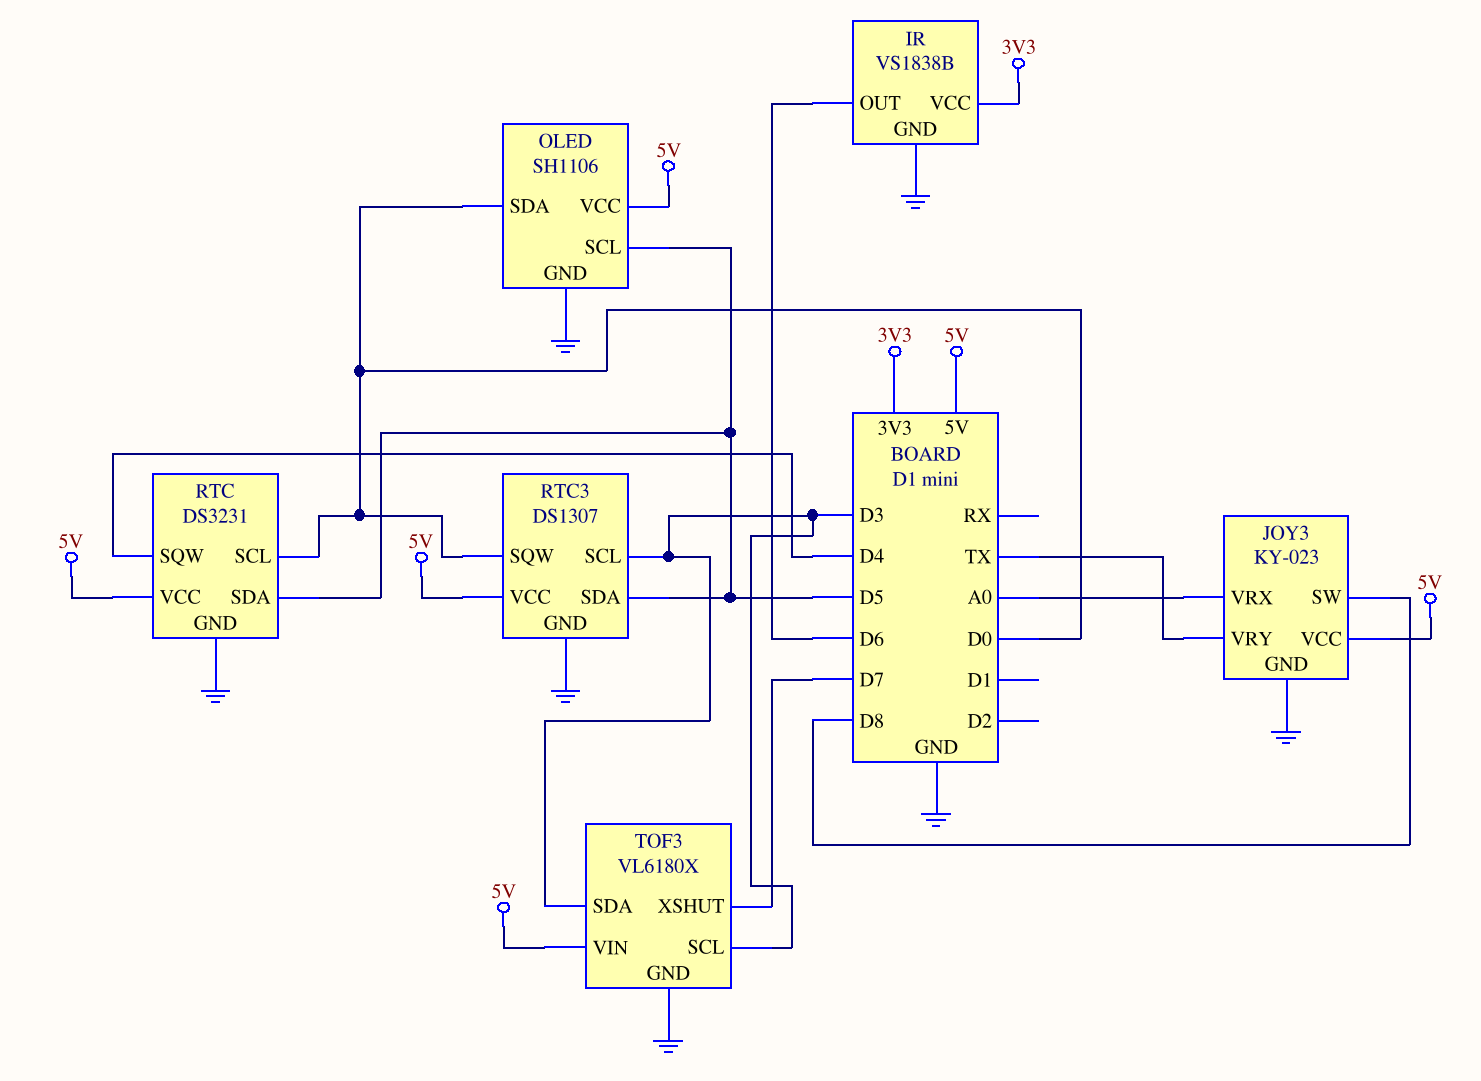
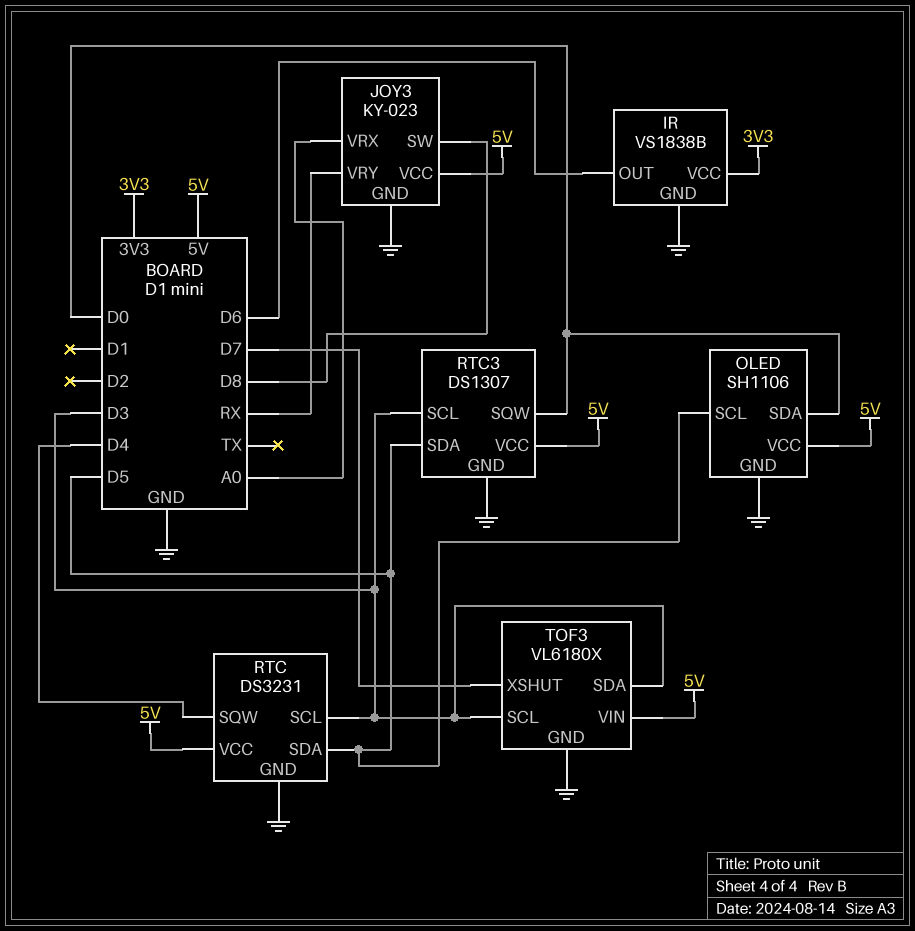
JOY3 pin VRY: TX -> RX
RTC pin SCL: D0 -> D3

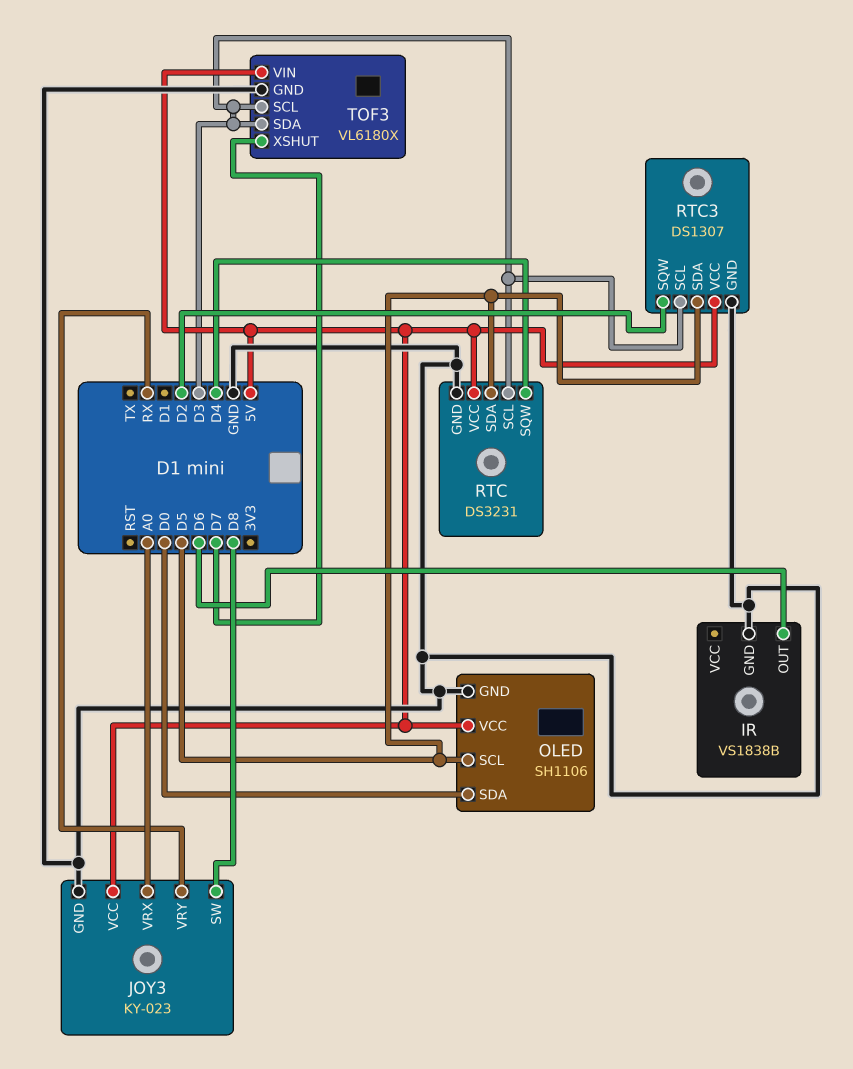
IR pin VCC: 3V3 -> none
RTC3 pin SQW: D0 -> D2

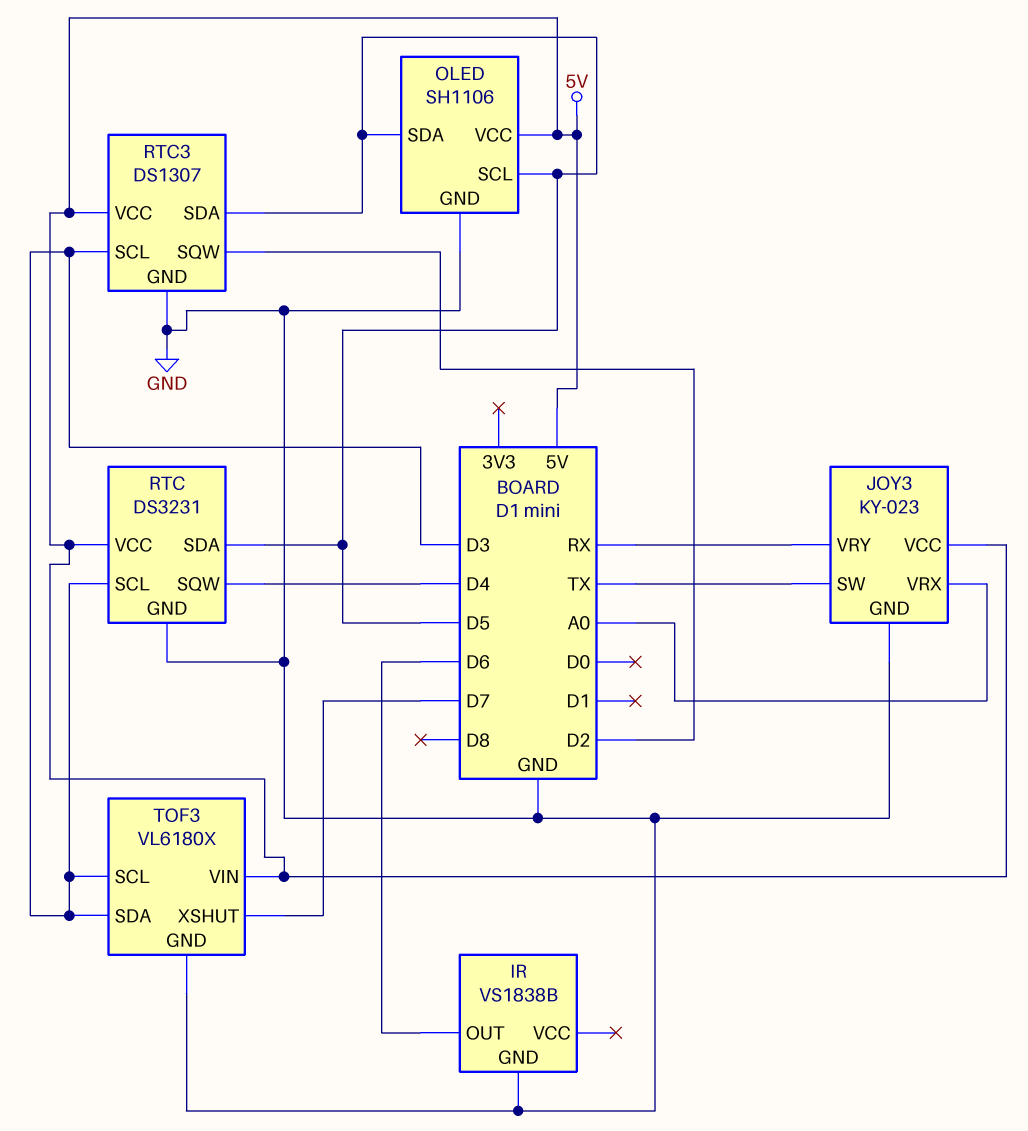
JOY3 pin SW: D8 -> TX
OLED pin SDA: D0 -> D5

